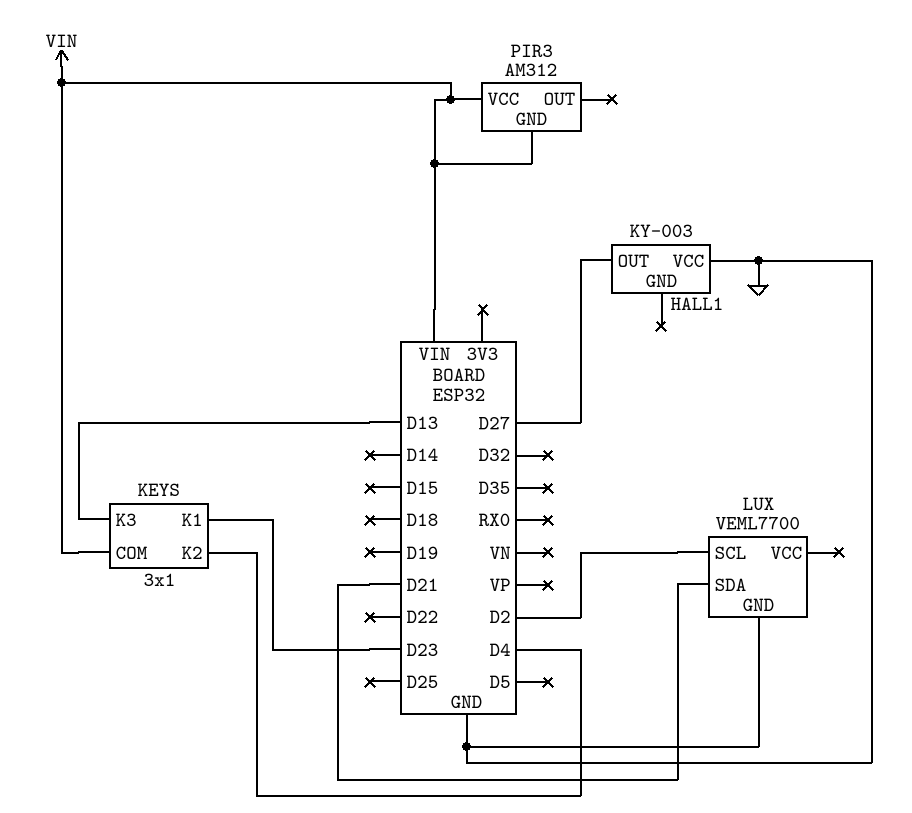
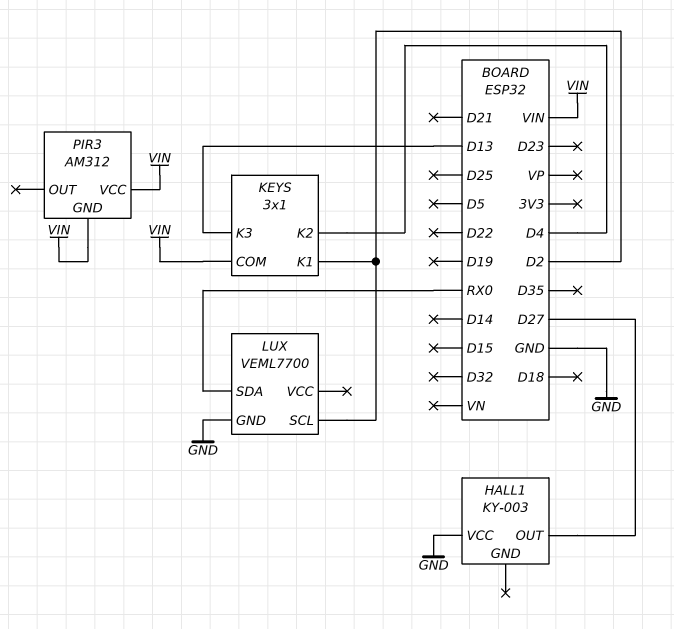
KEYS pin K1: D23 -> D2
LUX pin SDA: D21 -> RX0

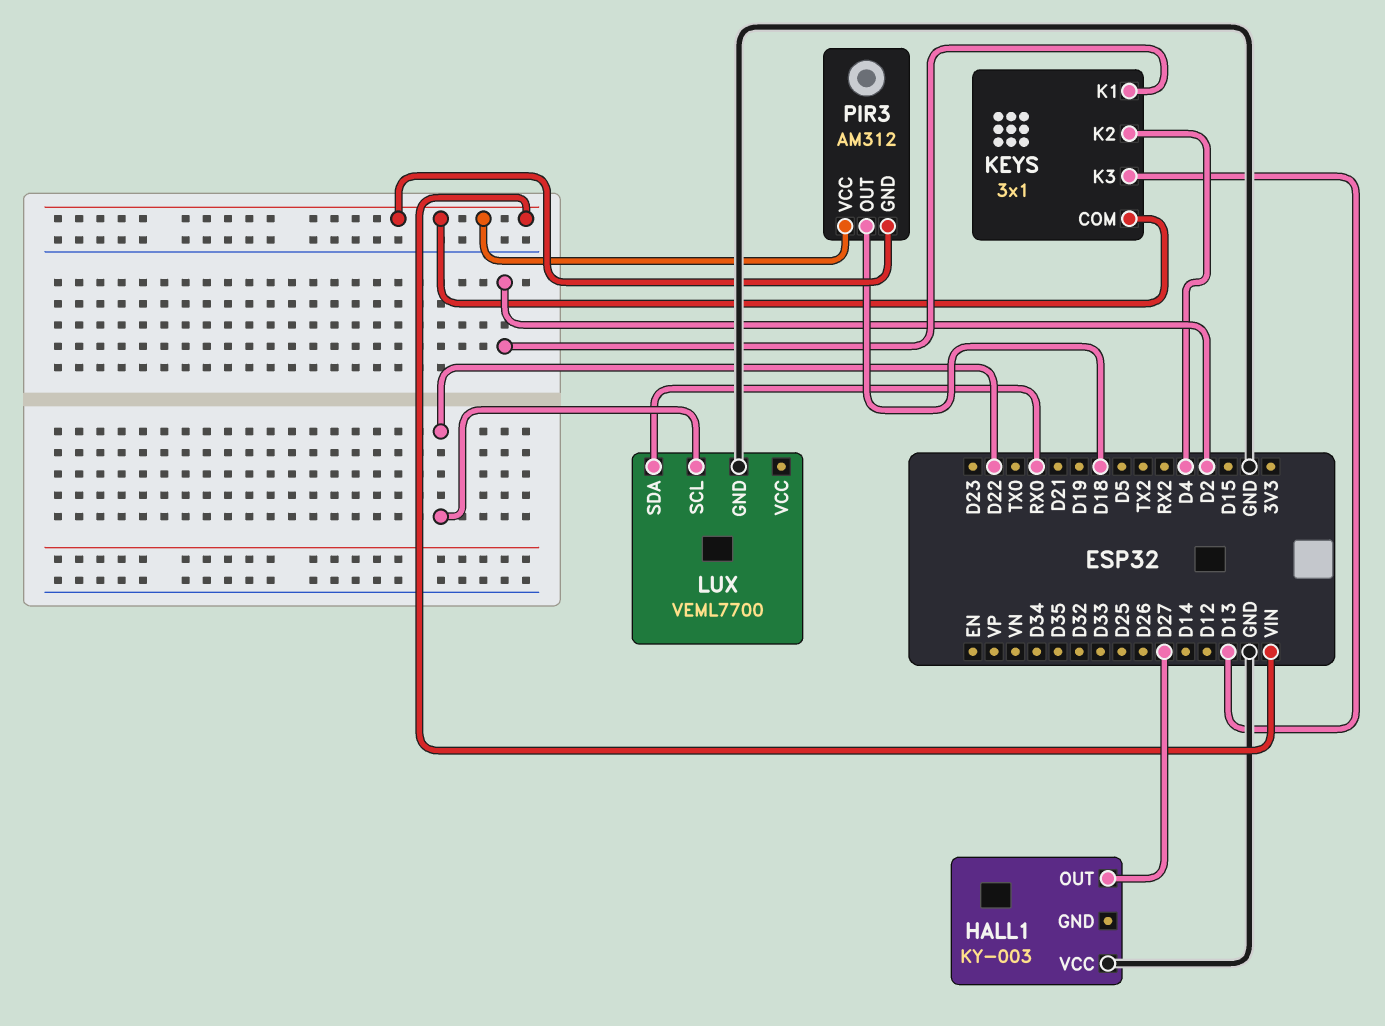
LUX pin SCL: D2 -> D22
PIR3 pin OUT: none -> D18

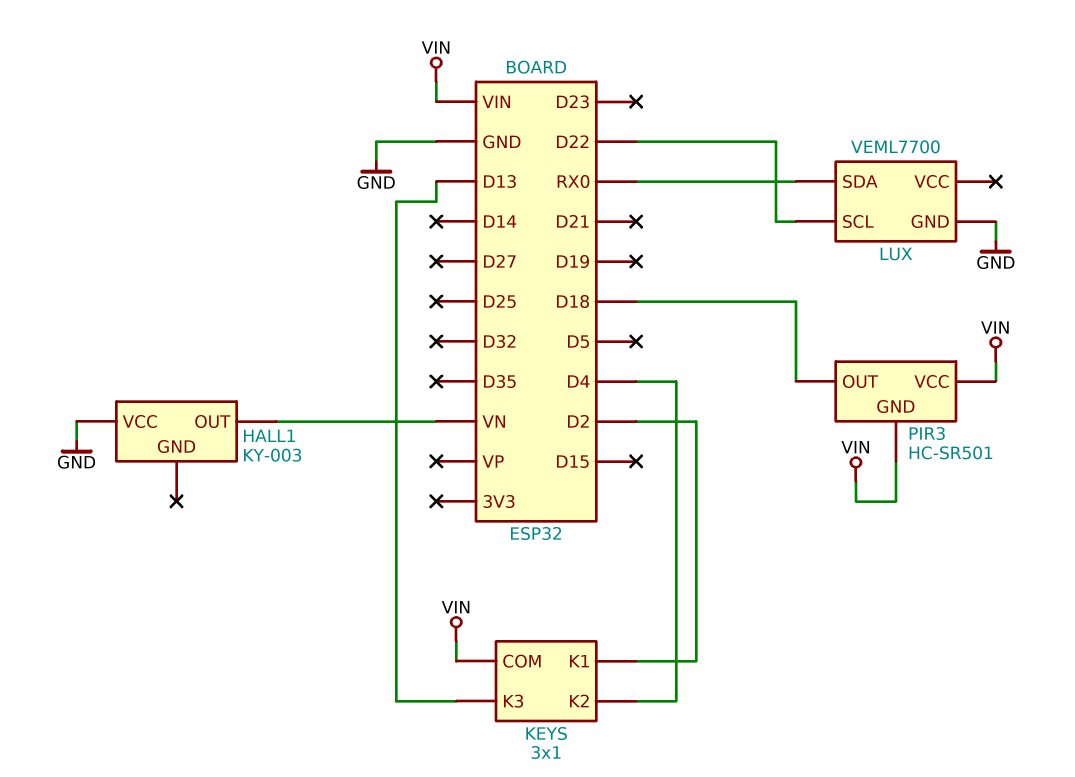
HALL1 pin OUT: D27 -> VN
PIR3: AM312 -> HC-SR501

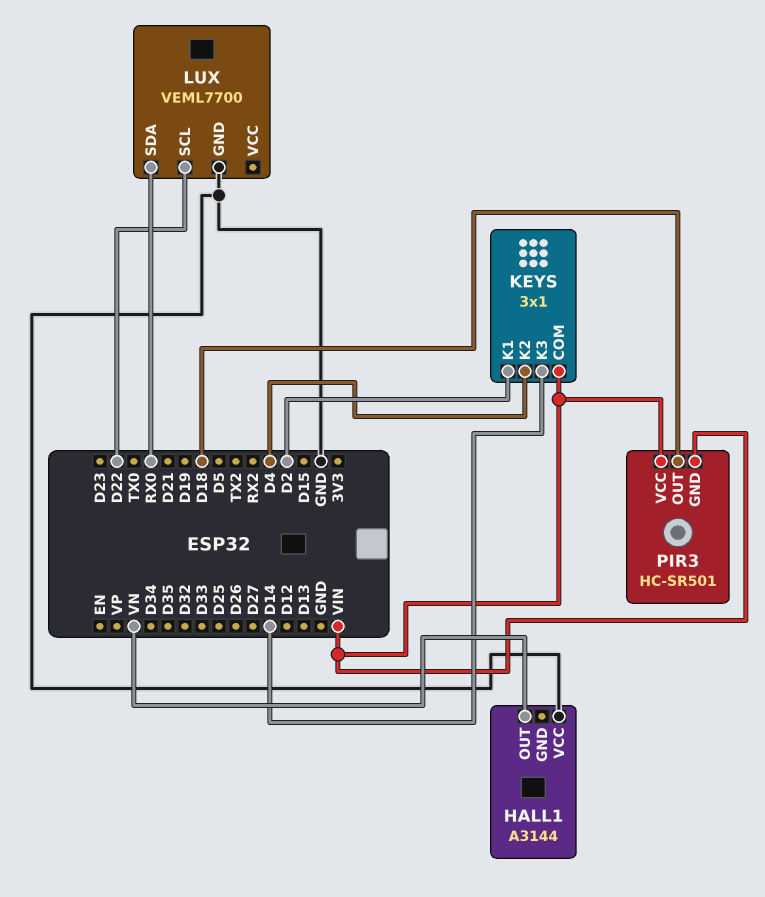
HALL1: KY-003 -> A3144
KEYS pin K3: D13 -> D14

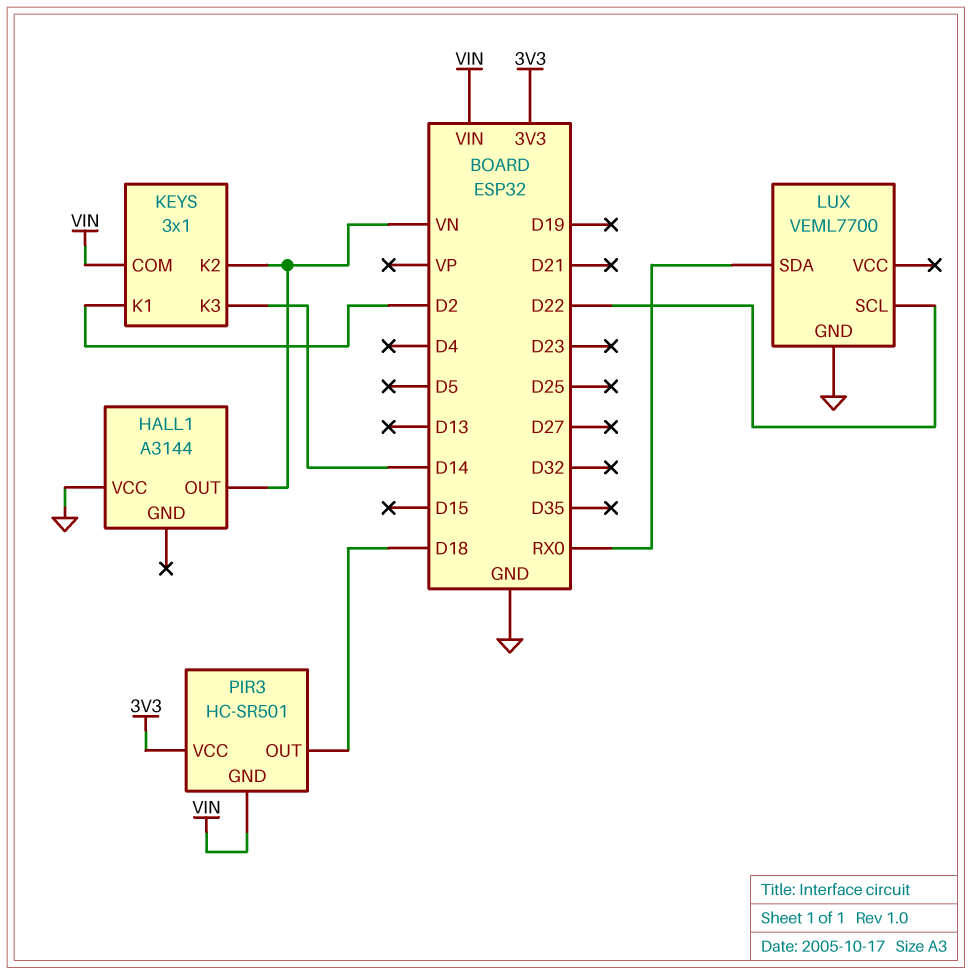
KEYS pin K2: D4 -> VN
PIR3 pin VCC: VIN -> 3V3

